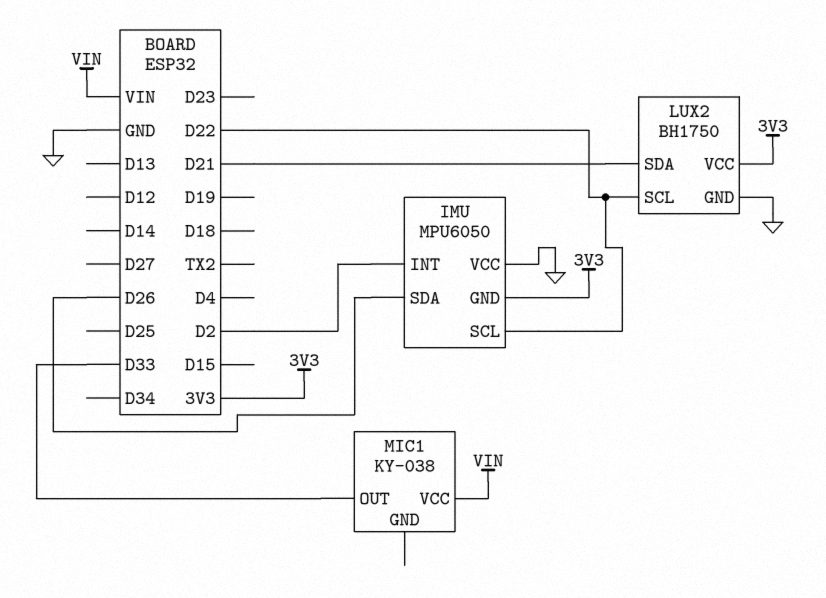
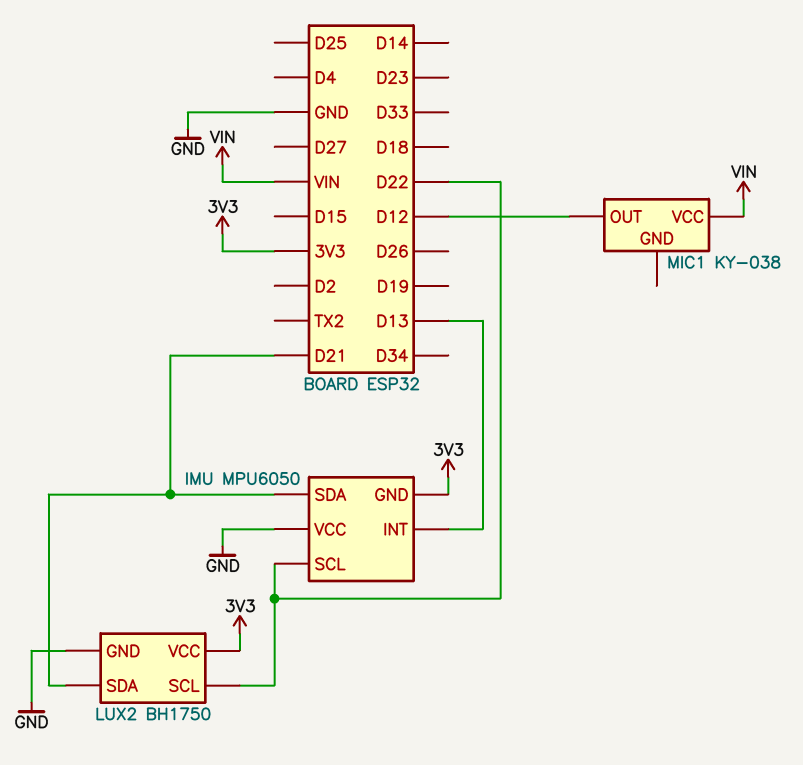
IMU pin INT: D2 -> D13
IMU pin SDA: D26 -> D21
MIC1 pin OUT: D33 -> D12

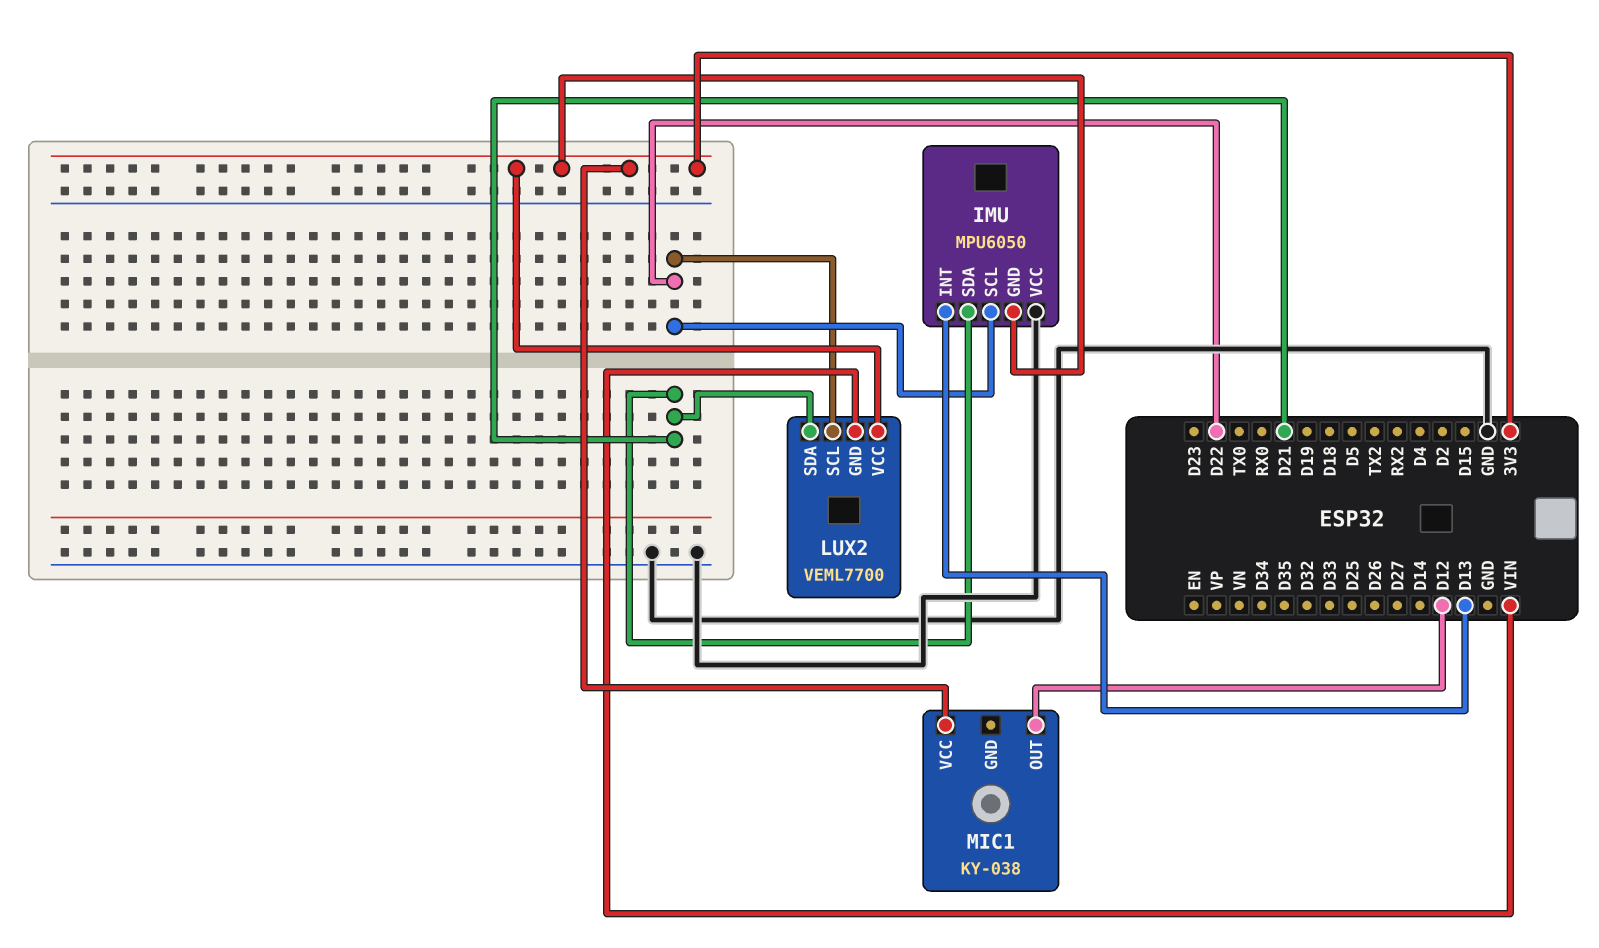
LUX2: BH1750 -> VEML7700
LUX2 pin GND: GND -> VIN
MIC1 pin VCC: VIN -> 3V3

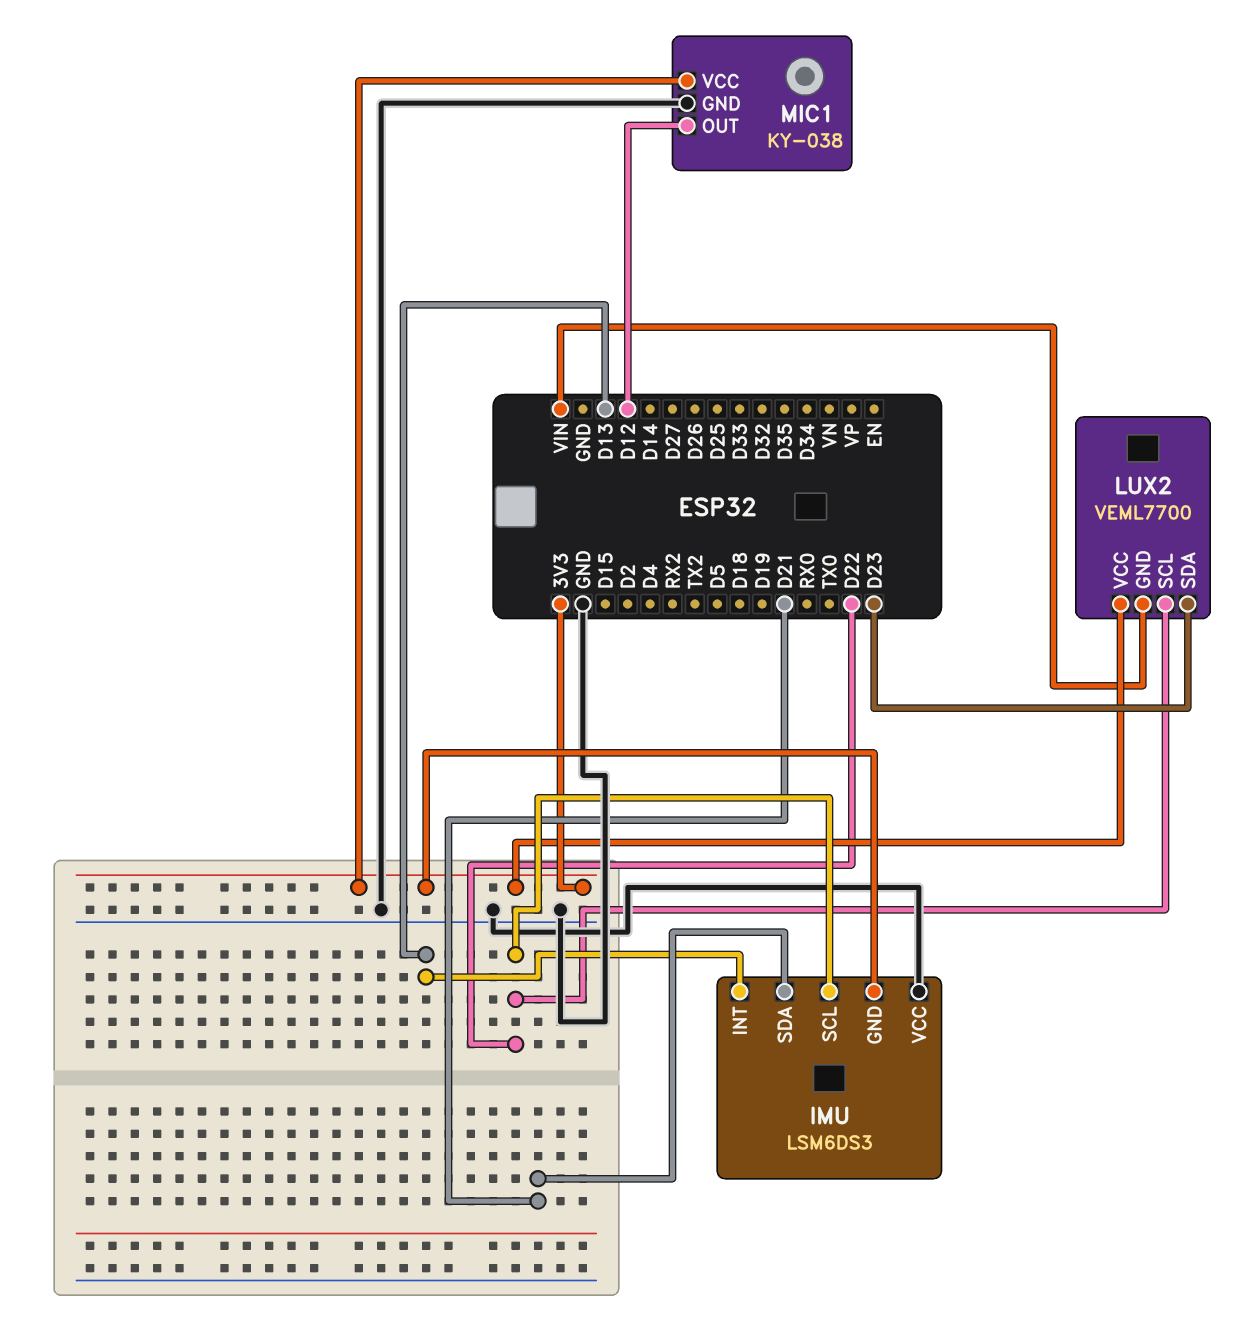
IMU: MPU6050 -> LSM6DS3
LUX2 pin SDA: D21 -> D23
MIC1 pin GND: none -> GND

